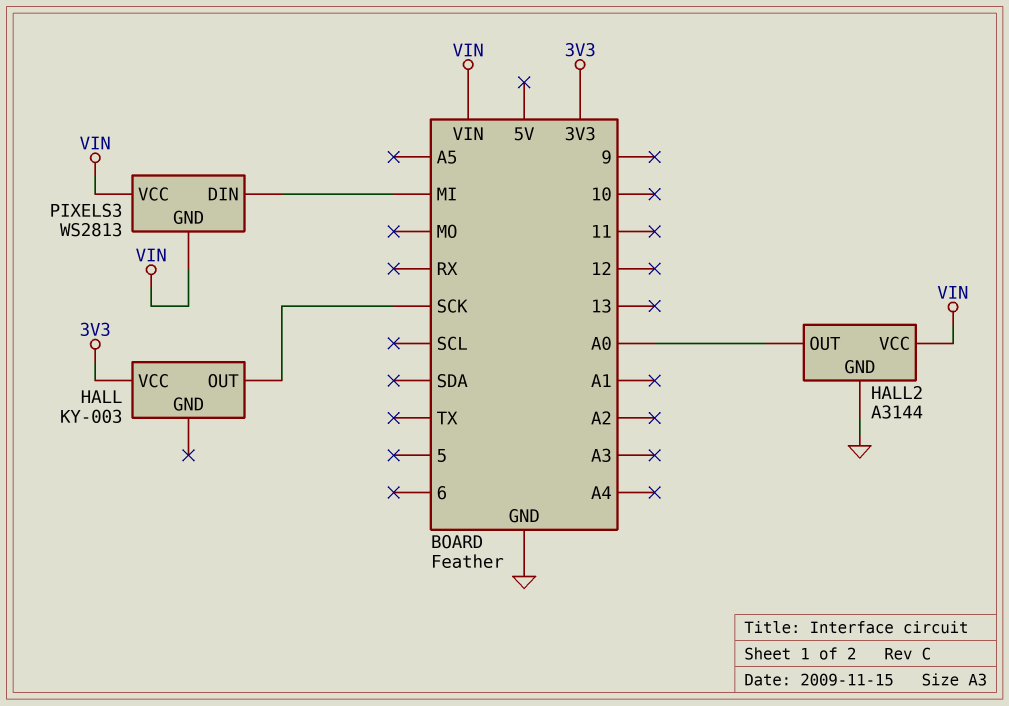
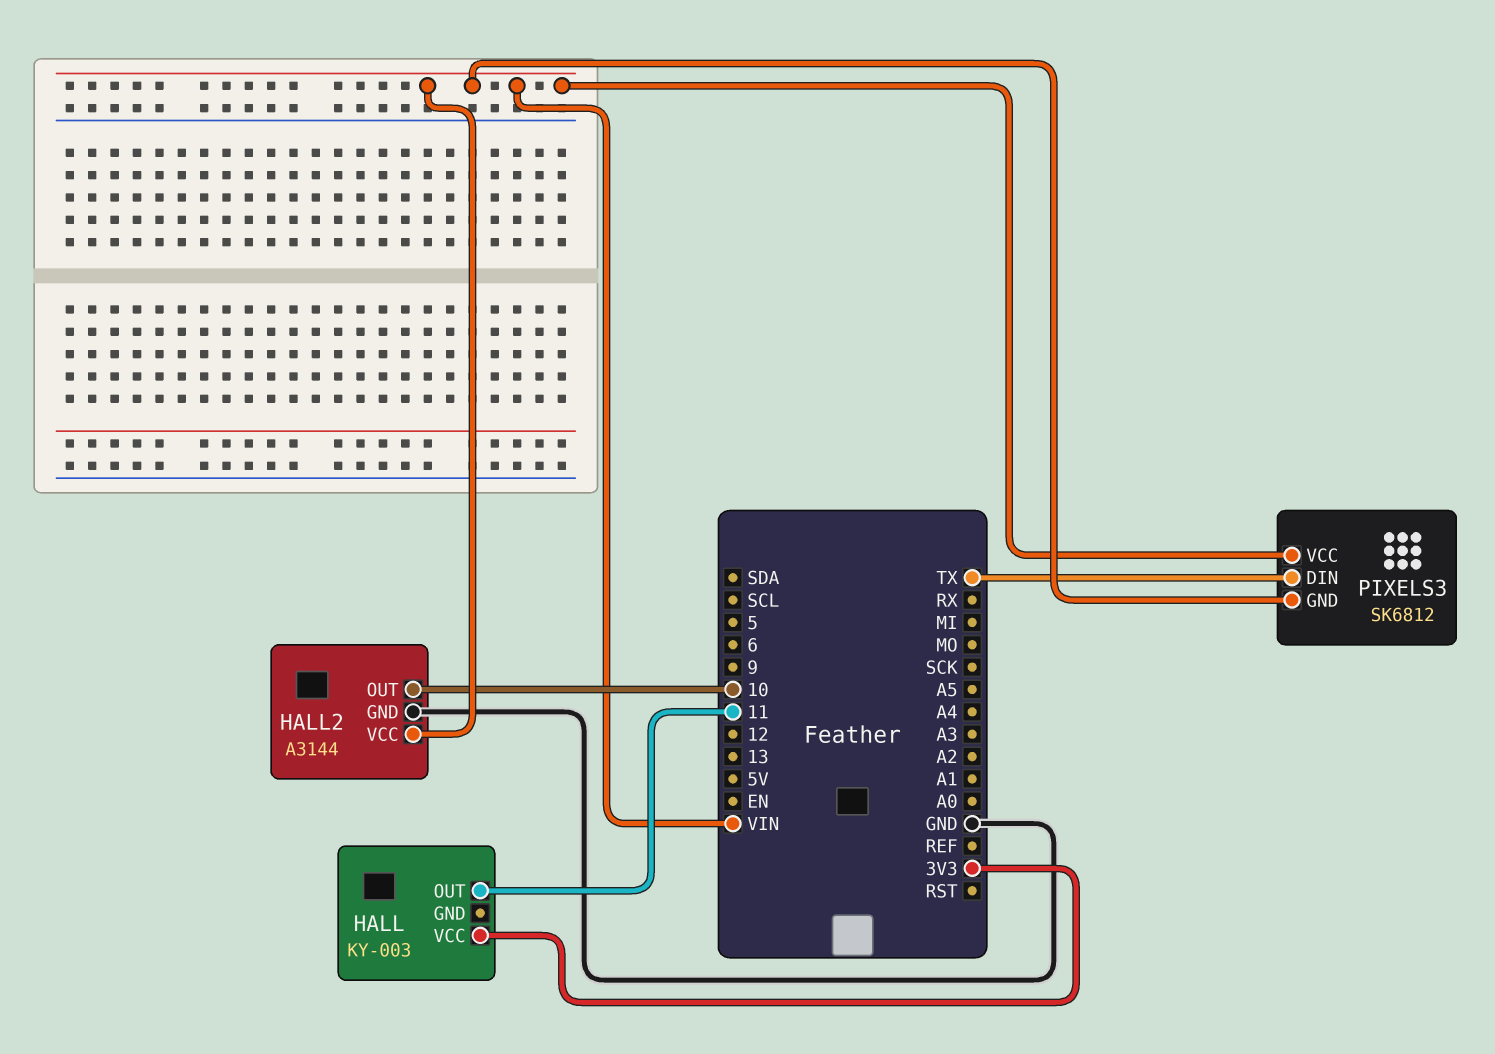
HALL pin OUT: SCK -> 11
HALL2 pin OUT: A0 -> 10
PIXELS3: WS2813 -> SK6812
PIXELS3 pin DIN: MI -> TX

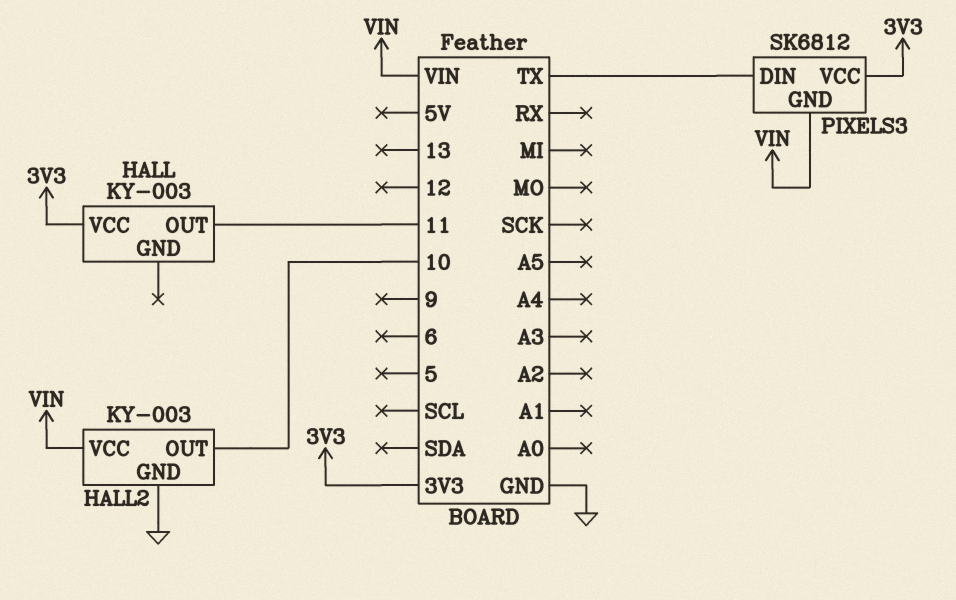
HALL2: A3144 -> KY-003
PIXELS3 pin VCC: VIN -> 3V3

